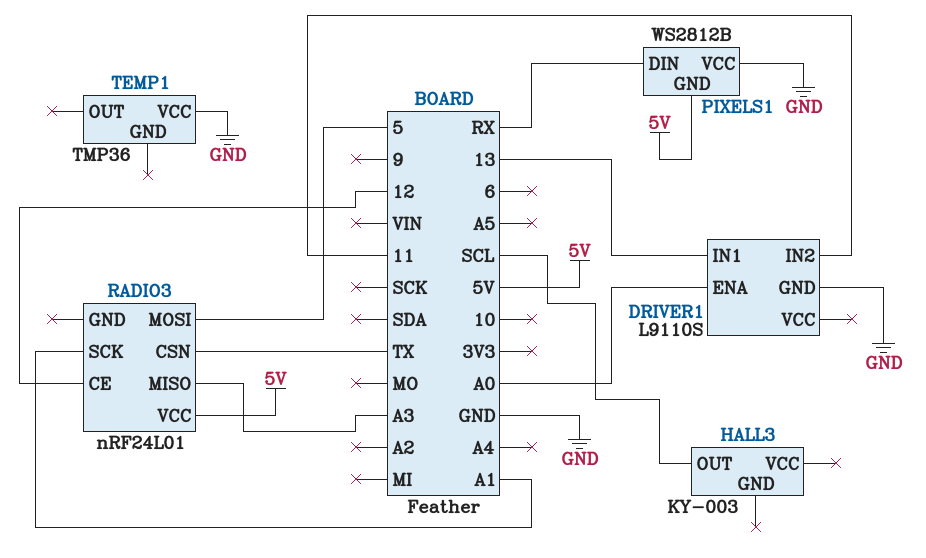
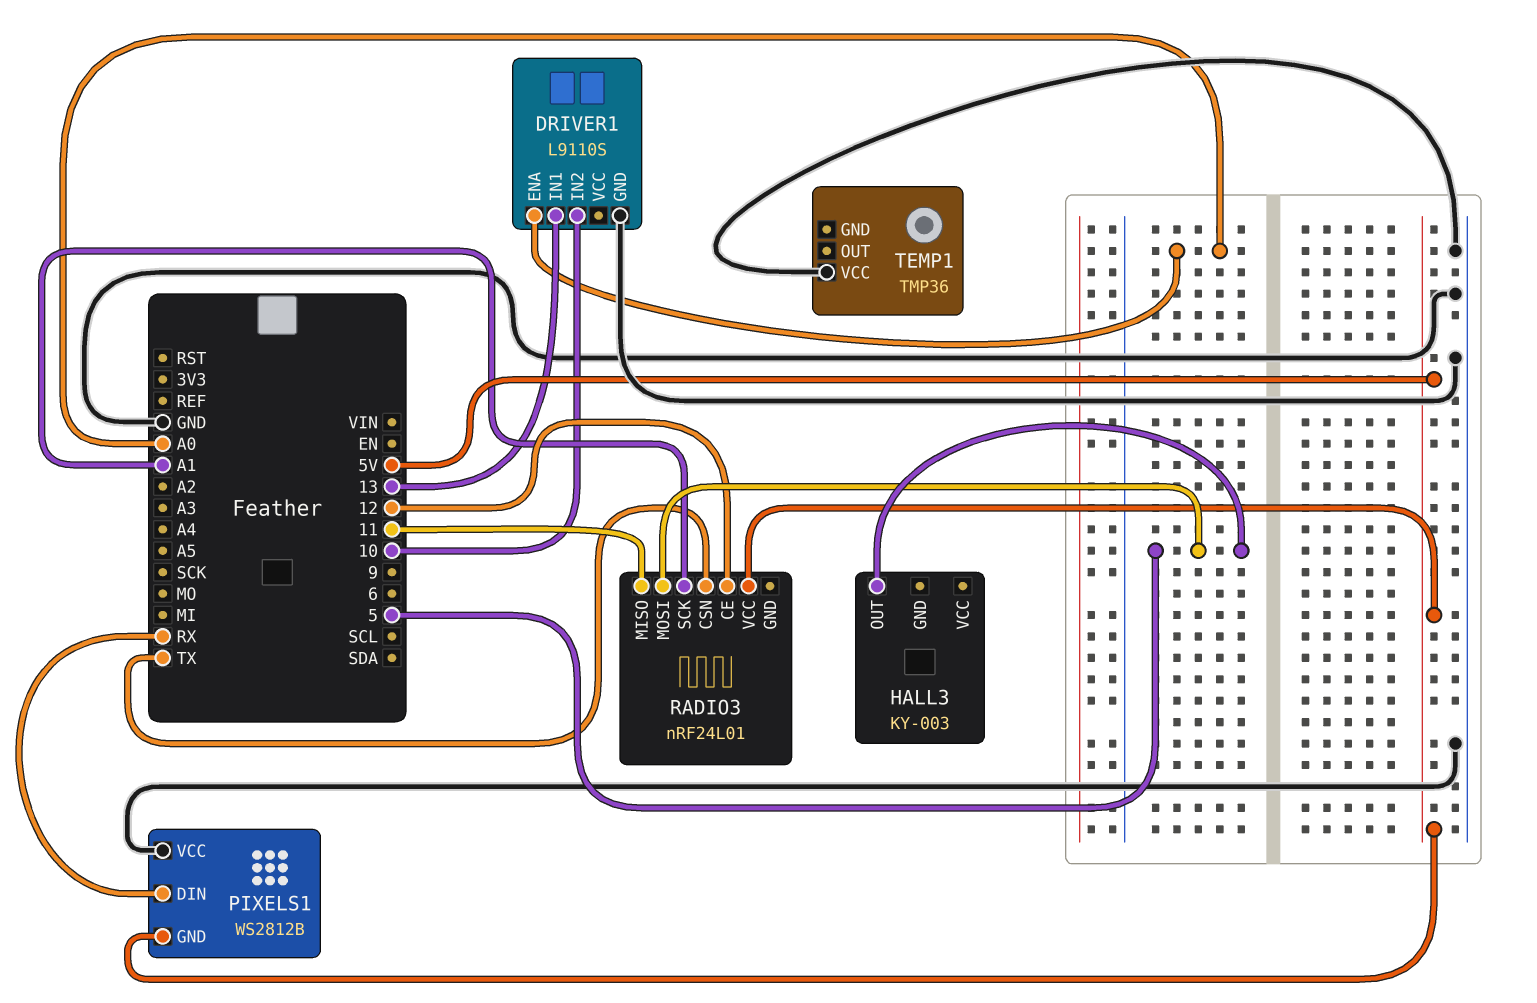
DRIVER1 pin IN2: 11 -> 10
HALL3 pin OUT: SCL -> 5
RADIO3 pin MISO: A3 -> 11

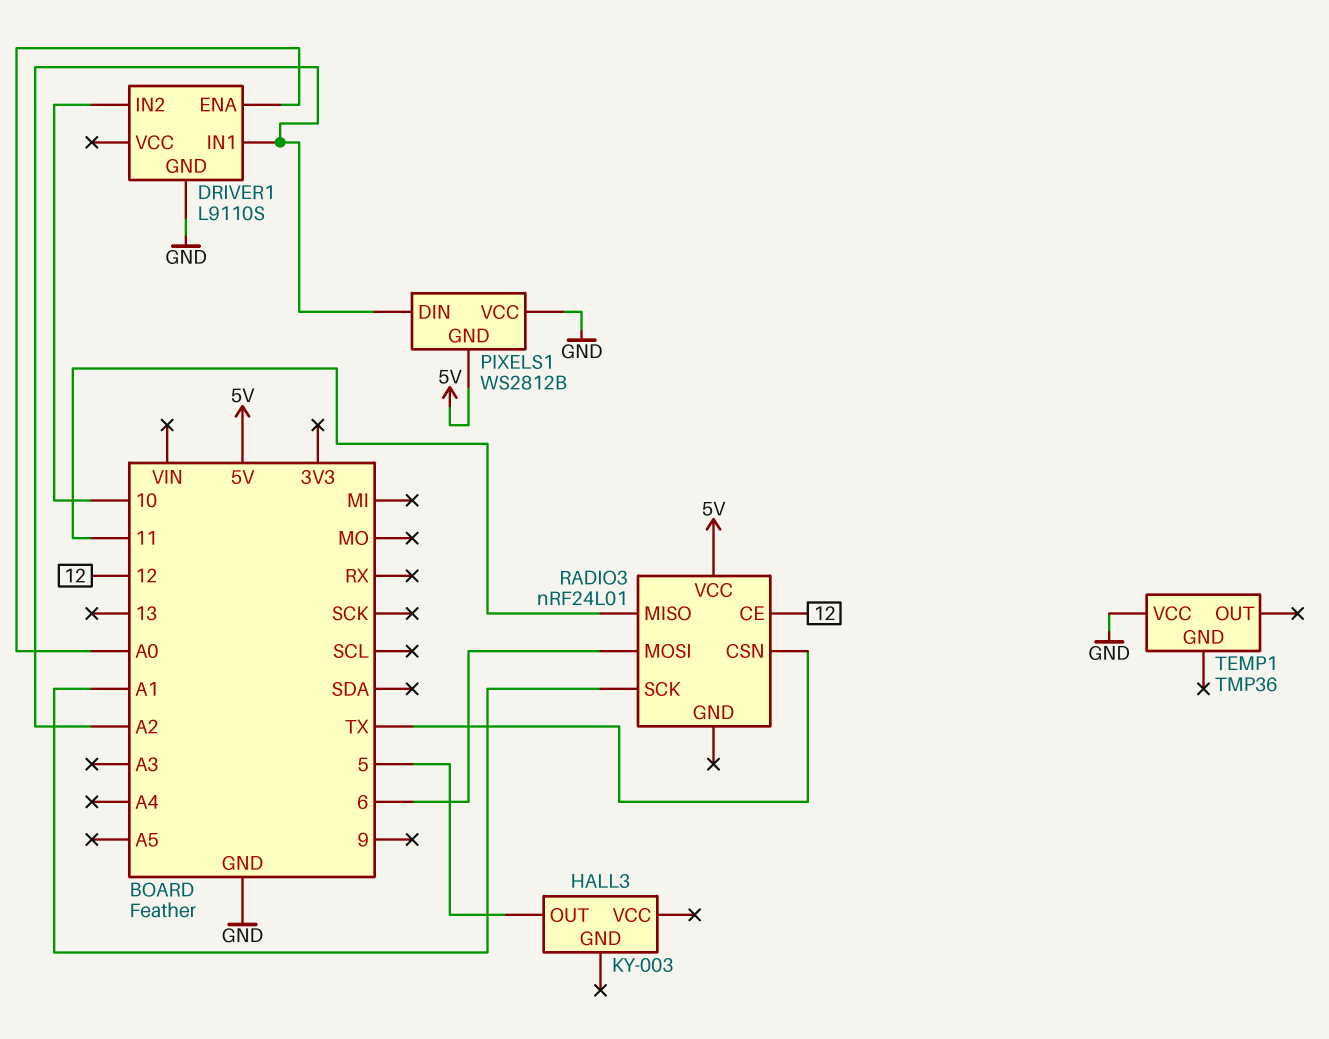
DRIVER1 pin IN1: 13 -> A2
PIXELS1 pin DIN: RX -> A2
RADIO3 pin MOSI: 5 -> 6

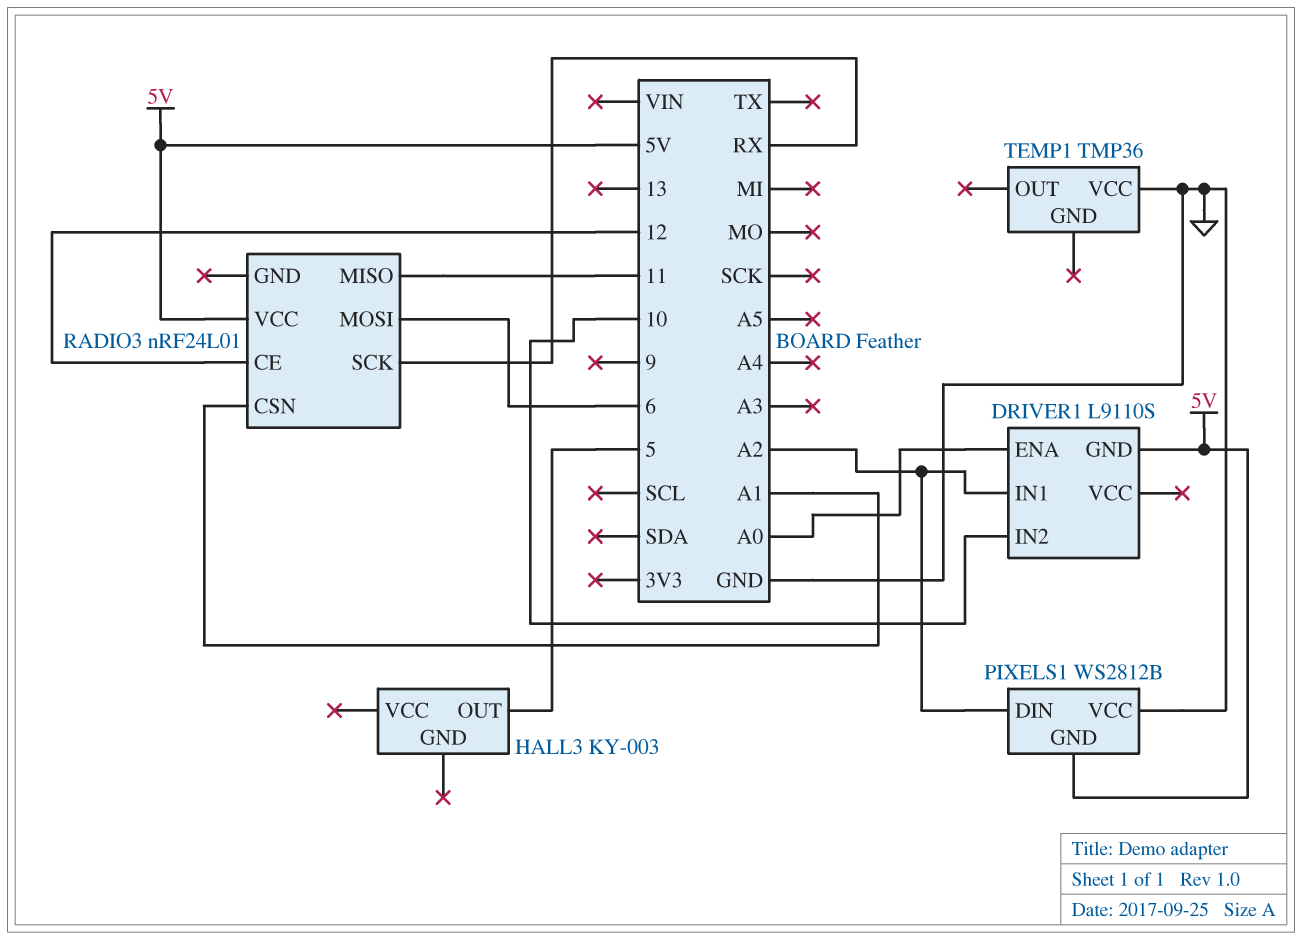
DRIVER1 pin GND: GND -> 5V
RADIO3 pin CSN: TX -> A1
RADIO3 pin SCK: A1 -> RX

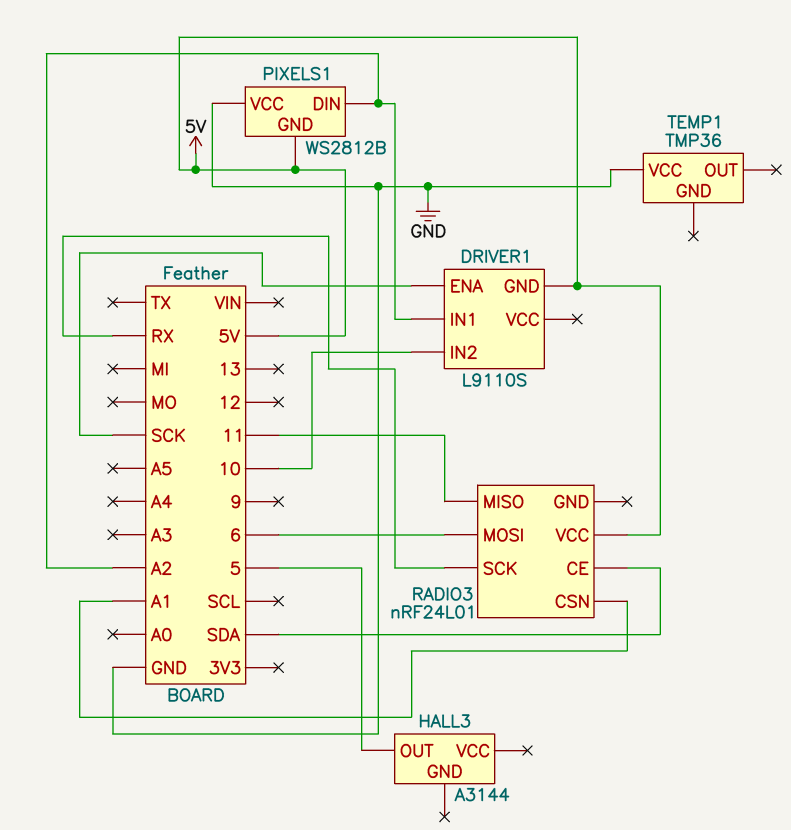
DRIVER1 pin ENA: A0 -> SCK
HALL3: KY-003 -> A3144
RADIO3 pin CE: 12 -> SDA

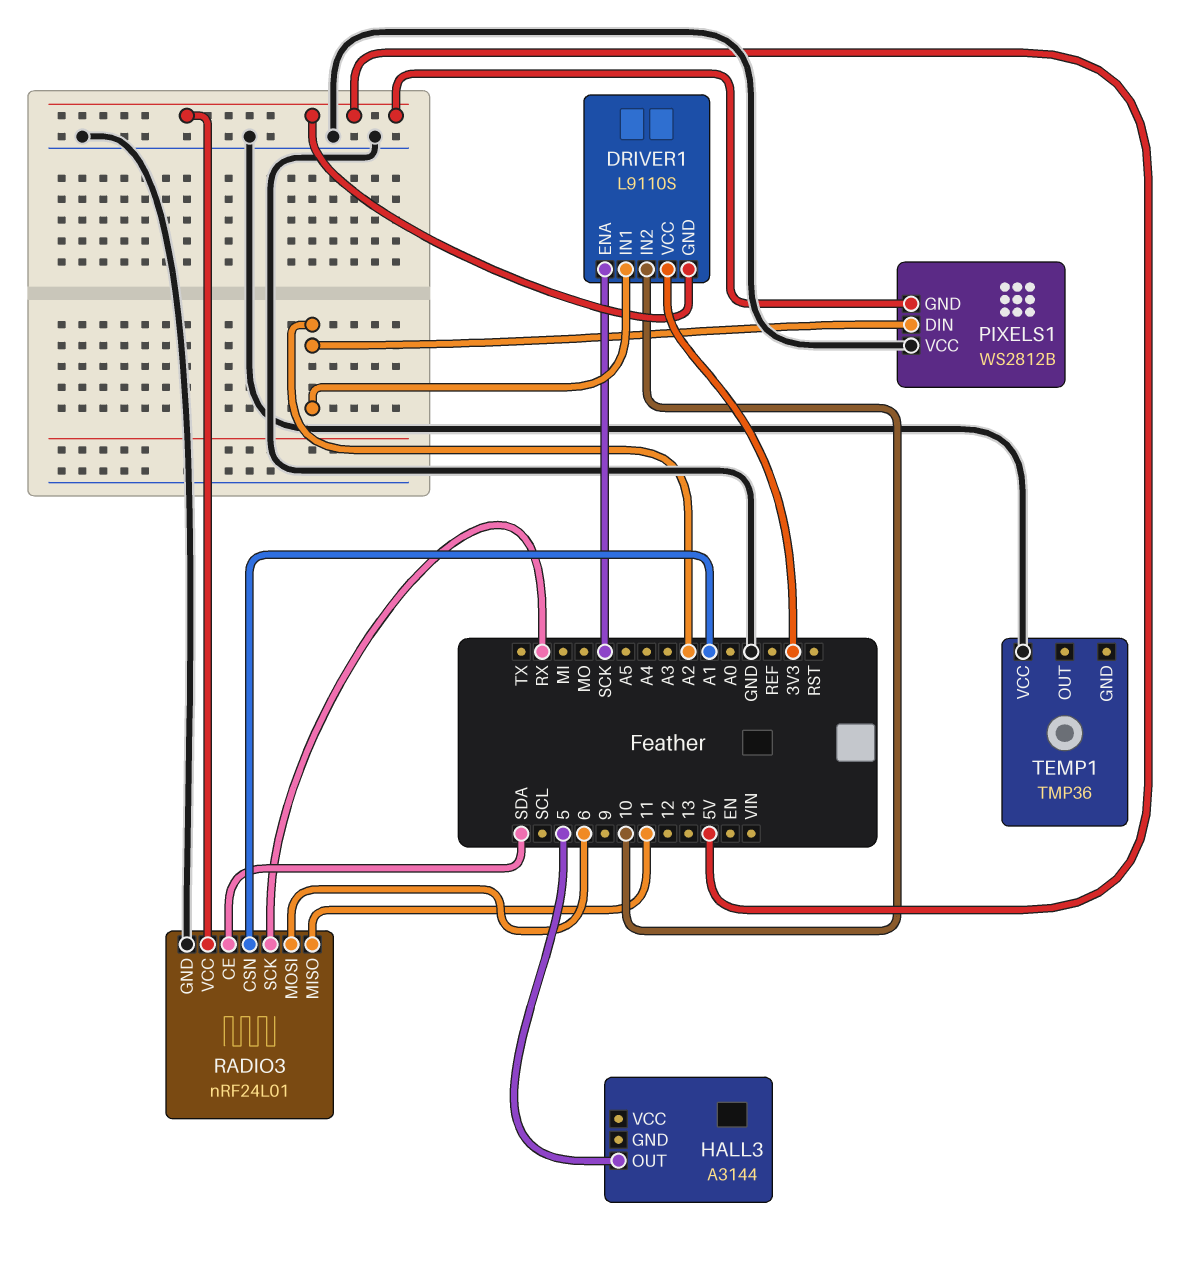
DRIVER1 pin VCC: none -> 3V3
RADIO3 pin GND: none -> GND

